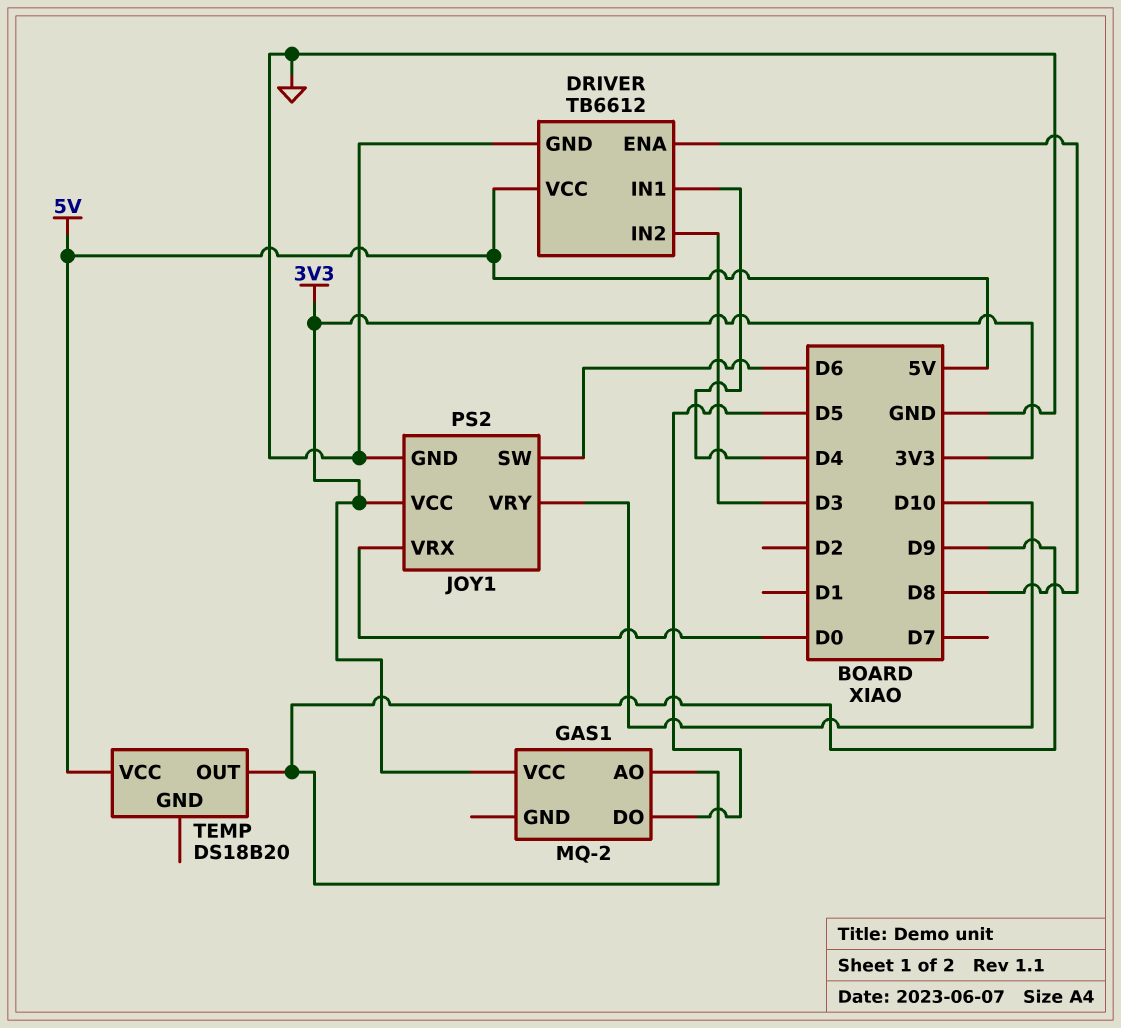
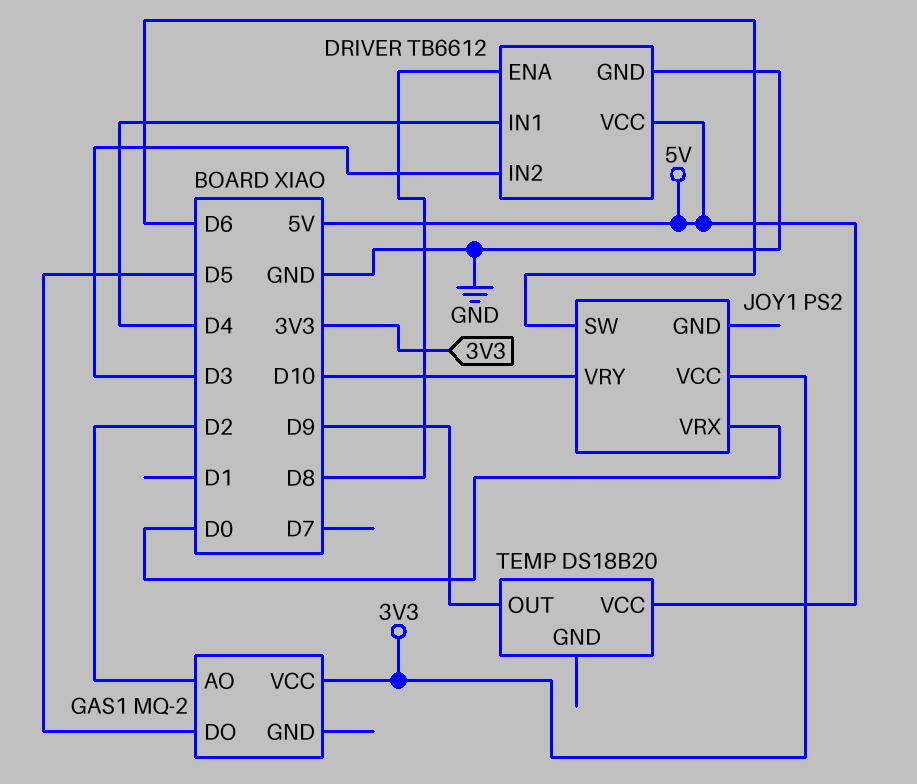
GAS1 pin AO: D9 -> D2
JOY1 pin GND: GND -> none

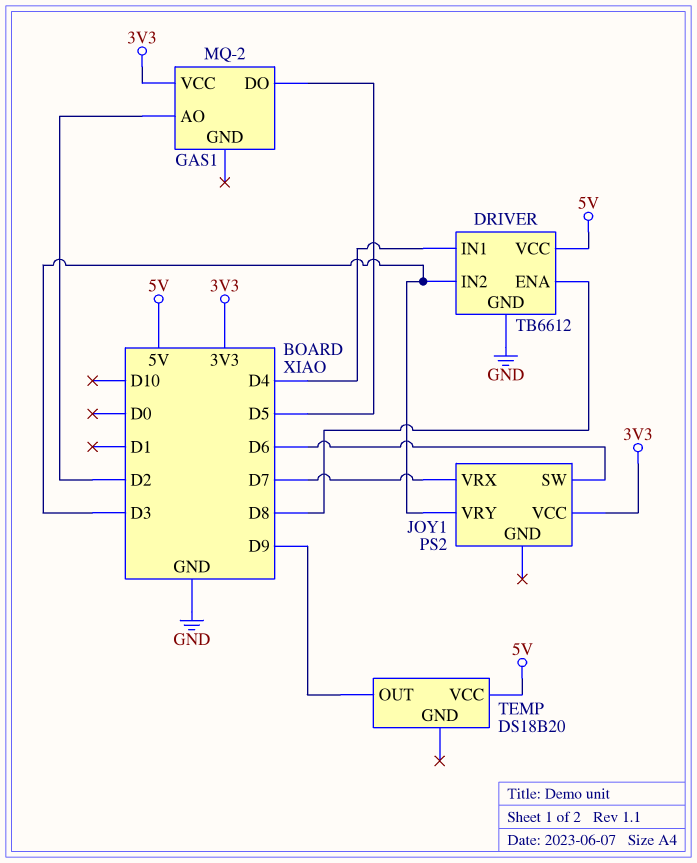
JOY1 pin VRX: D0 -> D7
JOY1 pin VRY: D10 -> D3

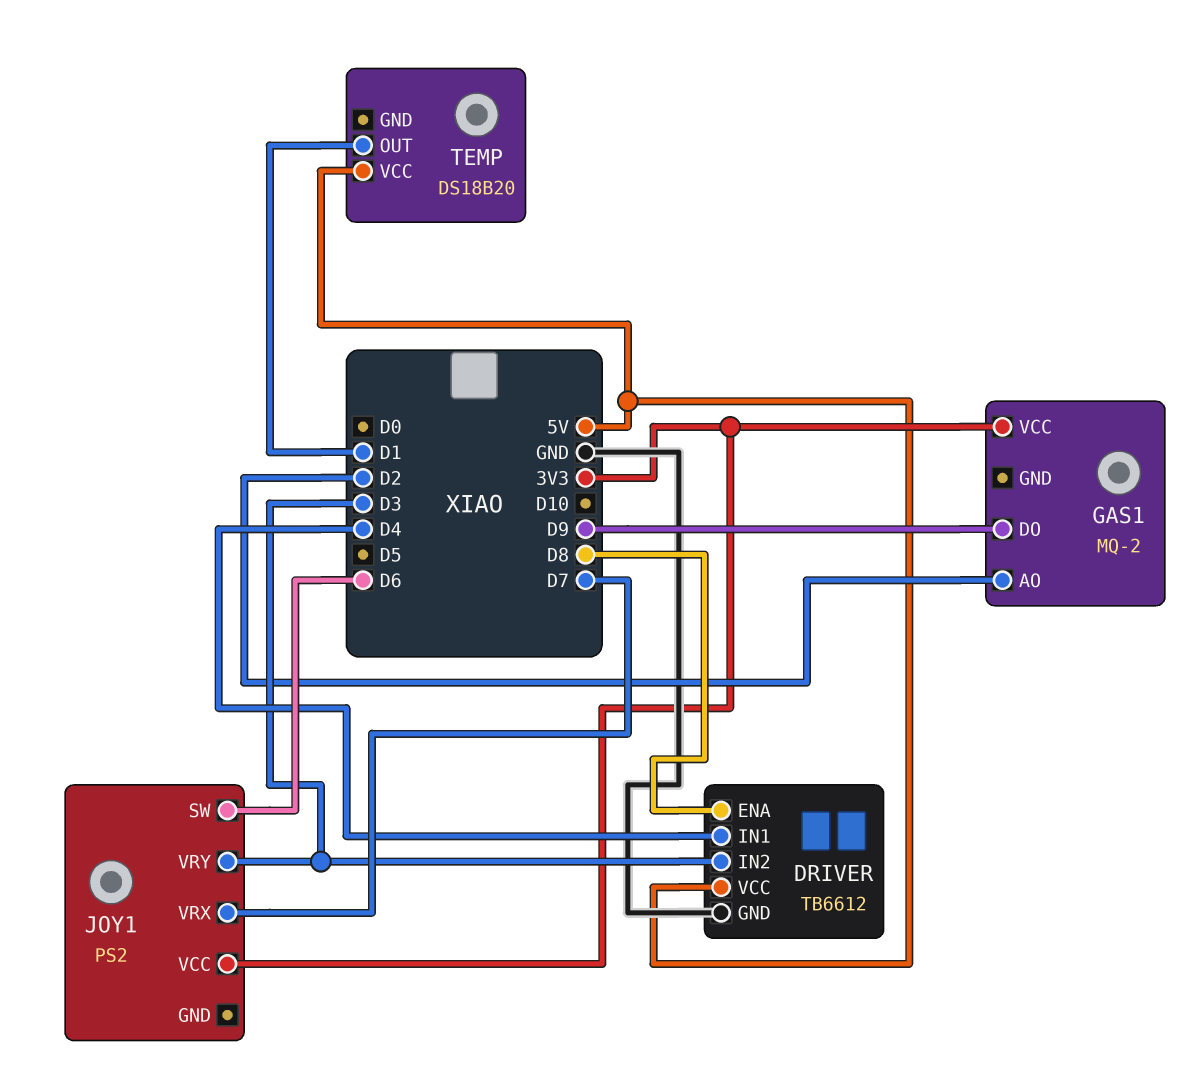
GAS1 pin DO: D5 -> D9
TEMP pin OUT: D9 -> D1

